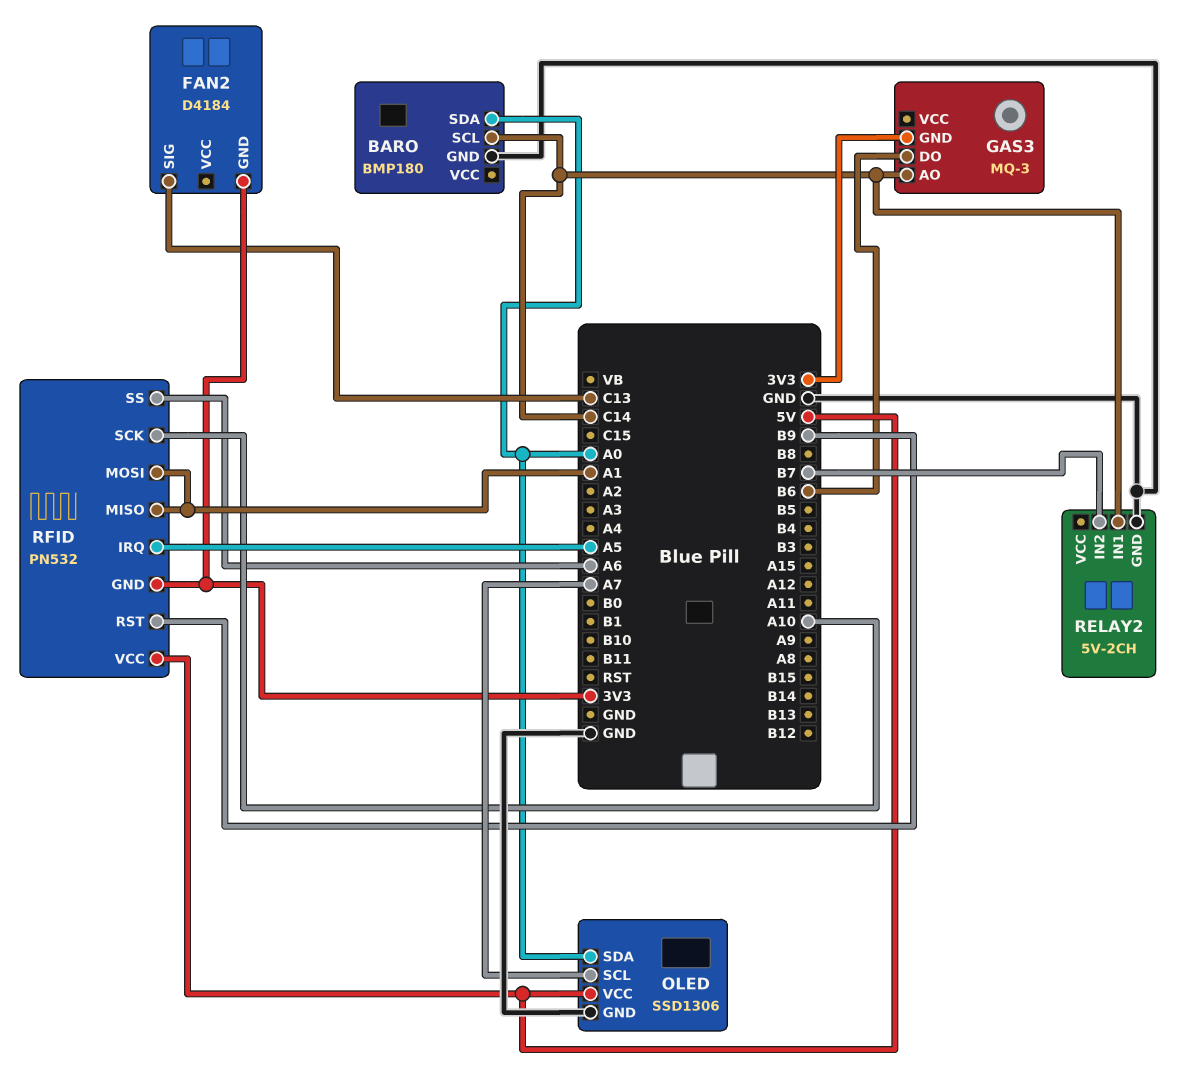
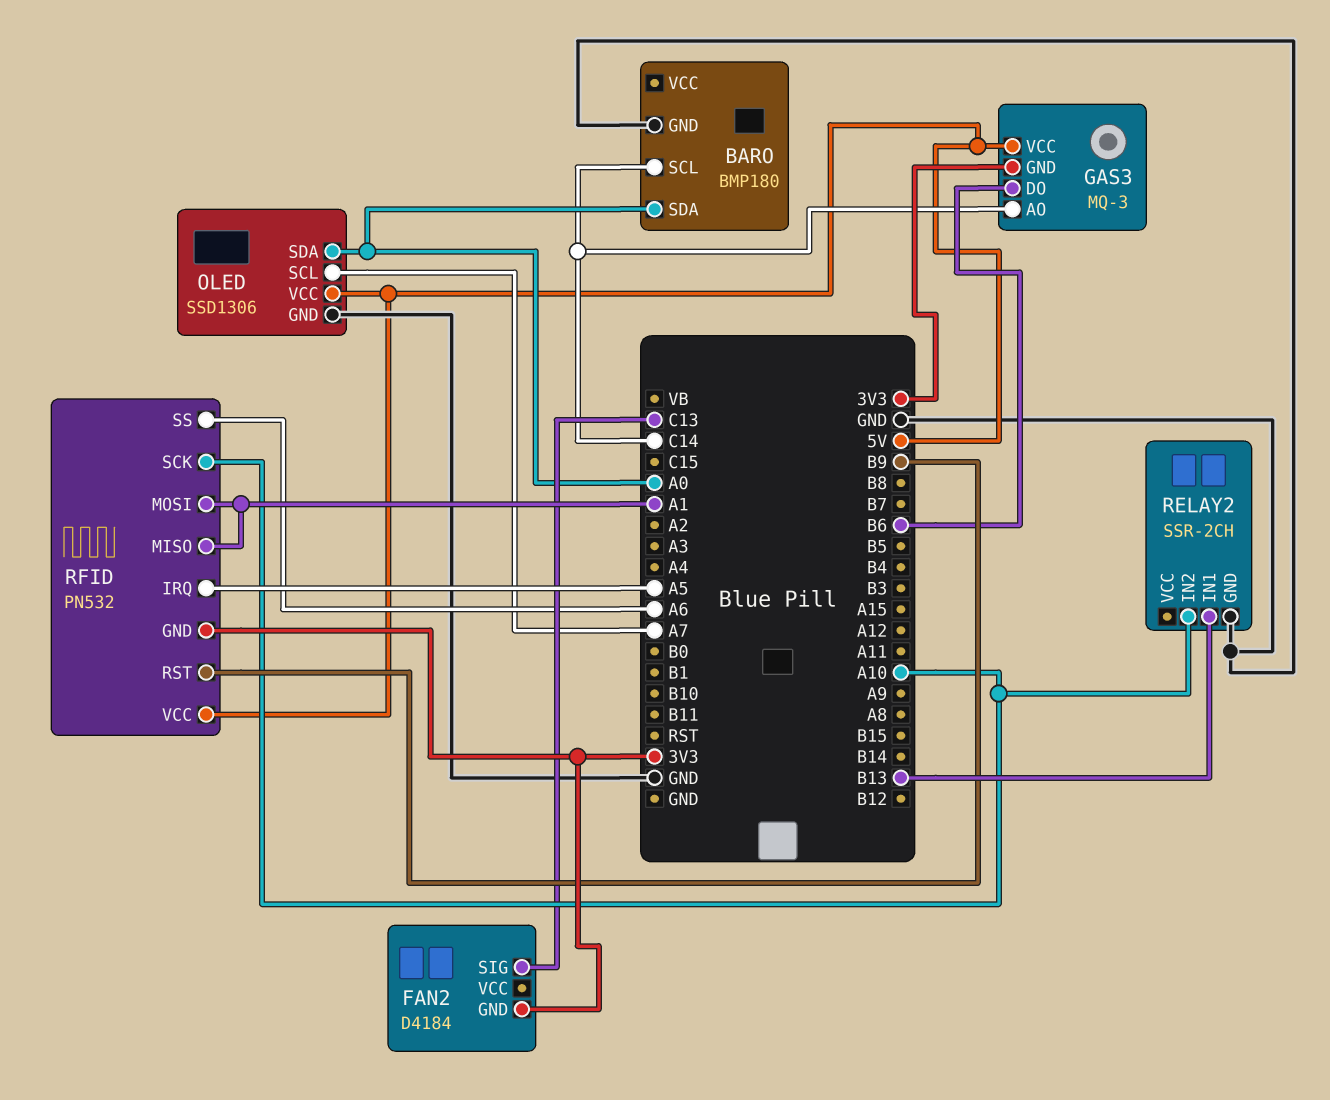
GAS3 pin VCC: none -> 5V
RELAY2: 5V-2CH -> SSR-2CH
RELAY2 pin IN1: C14 -> B13
RELAY2 pin IN2: B7 -> A10

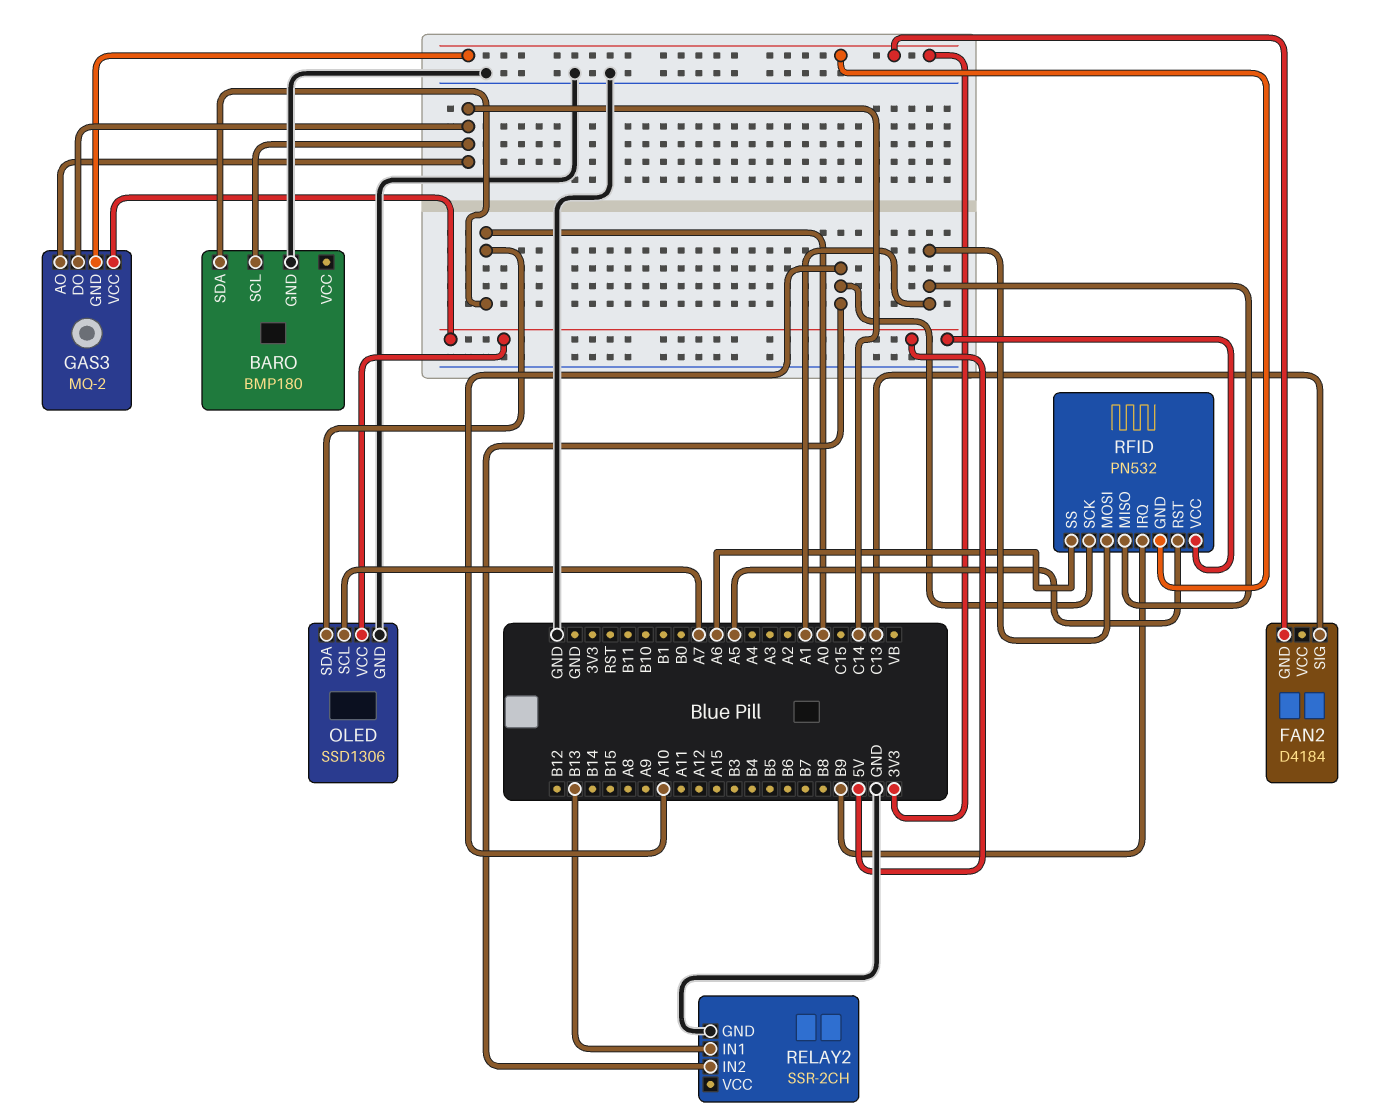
GAS3: MQ-3 -> MQ-2
GAS3 pin DO: B6 -> C14
RFID pin IRQ: A5 -> B9
RFID pin RST: B9 -> A5

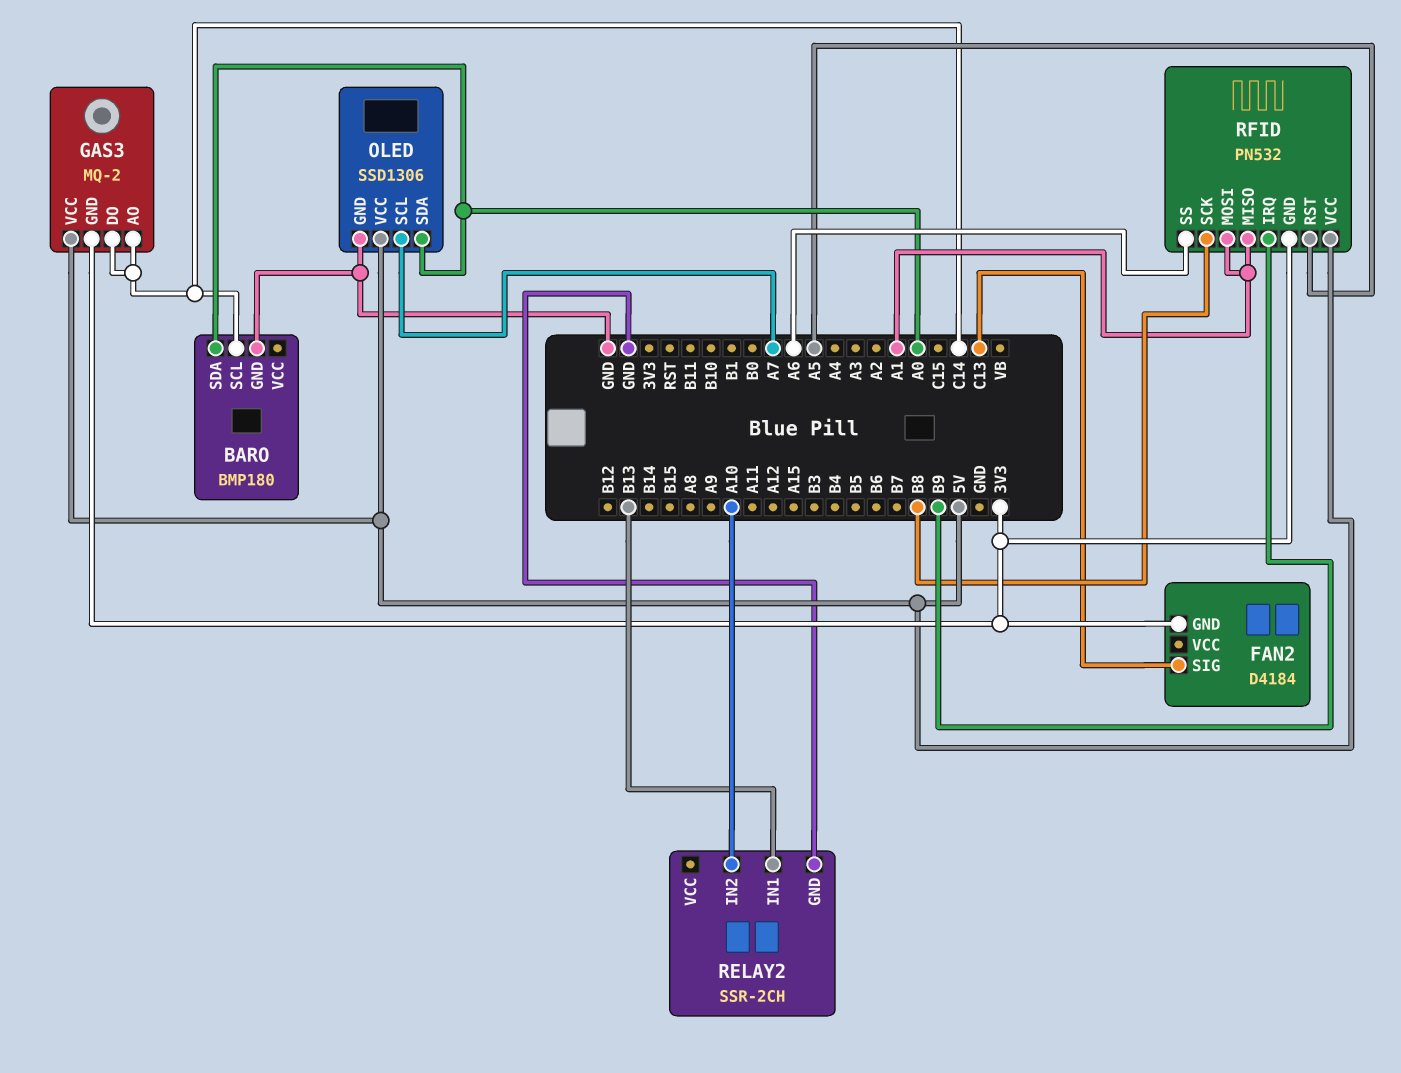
RFID pin SCK: A10 -> B8

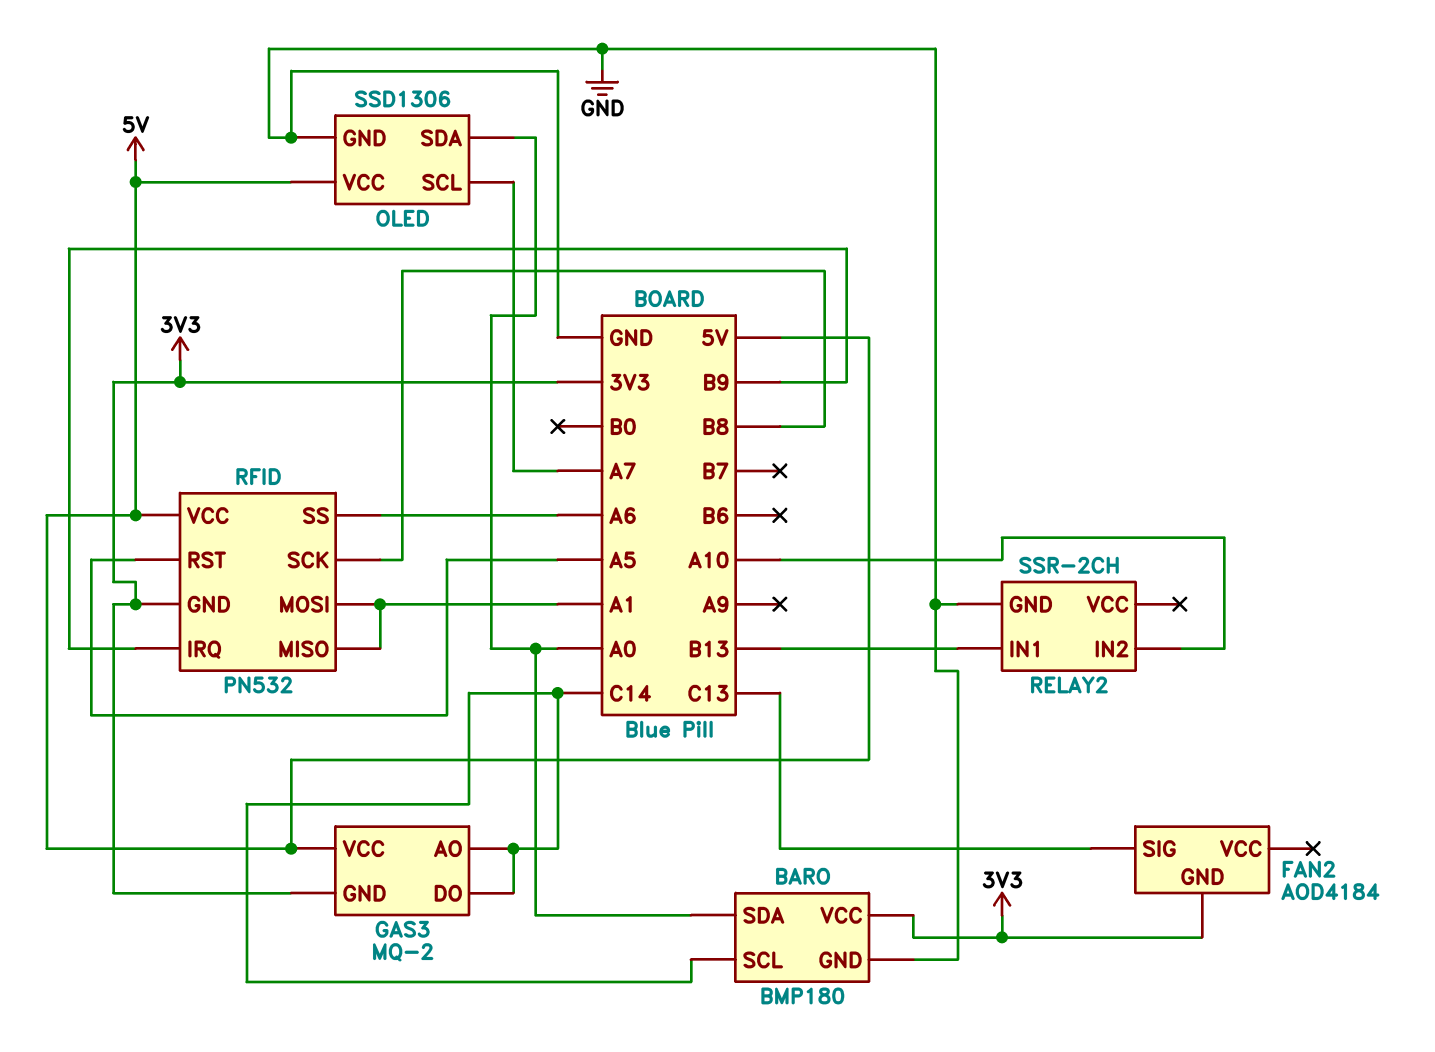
BARO pin VCC: none -> 3V3
FAN2: D4184 -> AOD4184

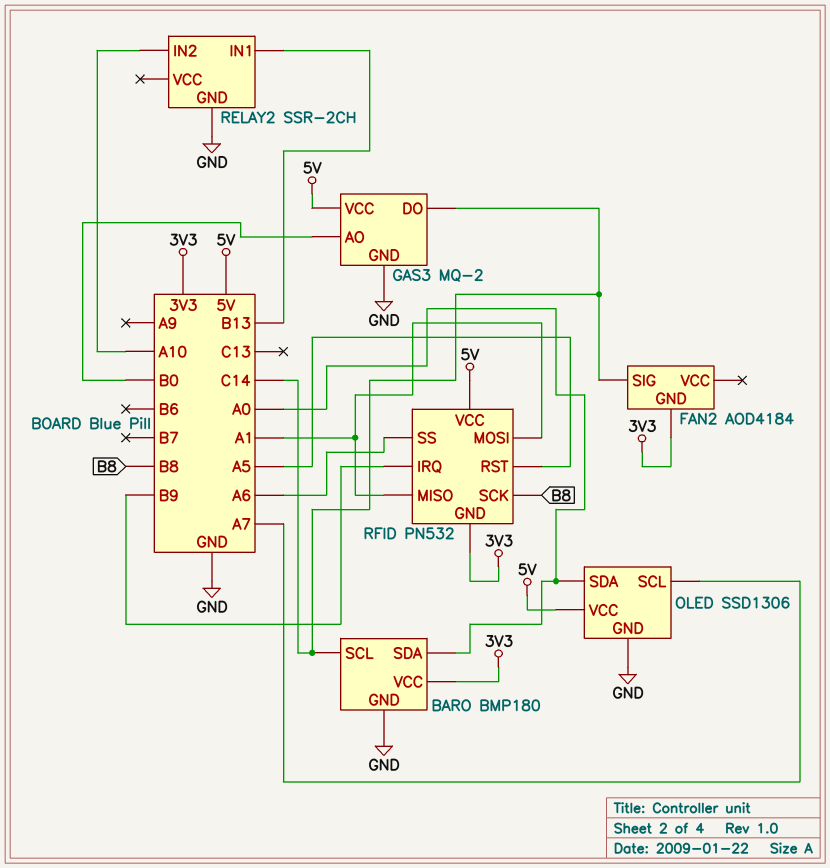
FAN2 pin SIG: C13 -> C14
GAS3 pin AO: C14 -> B0
GAS3 pin GND: 3V3 -> GND

